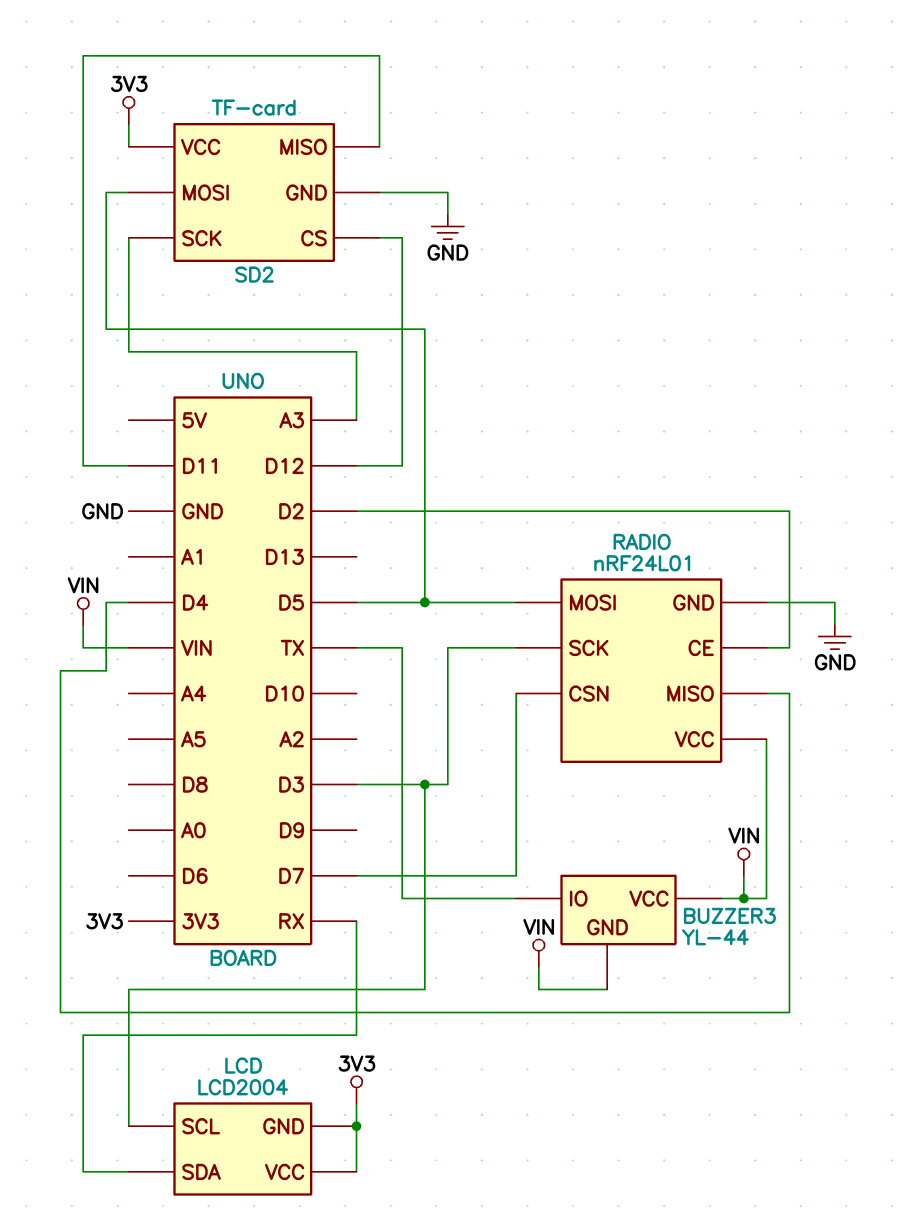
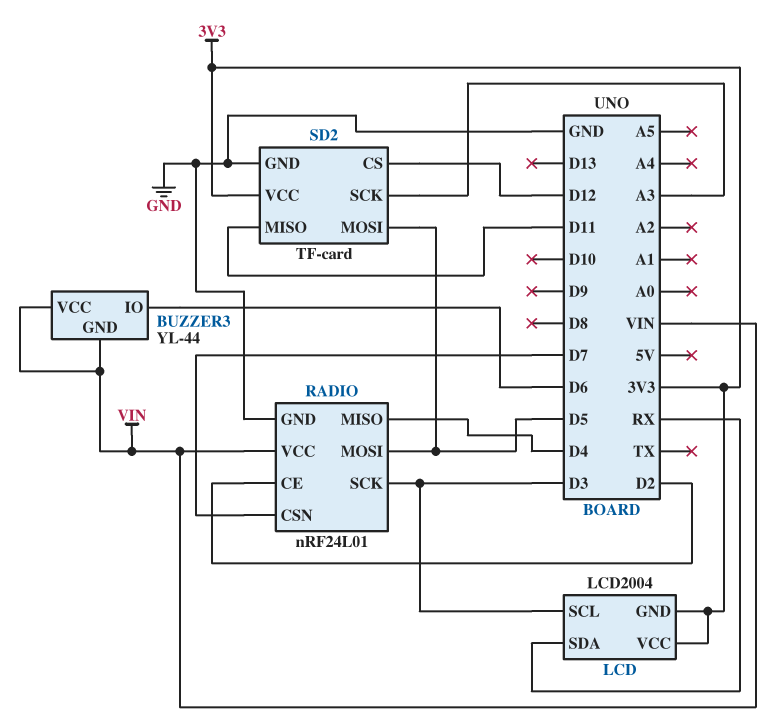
BUZZER3 pin IO: TX -> D6

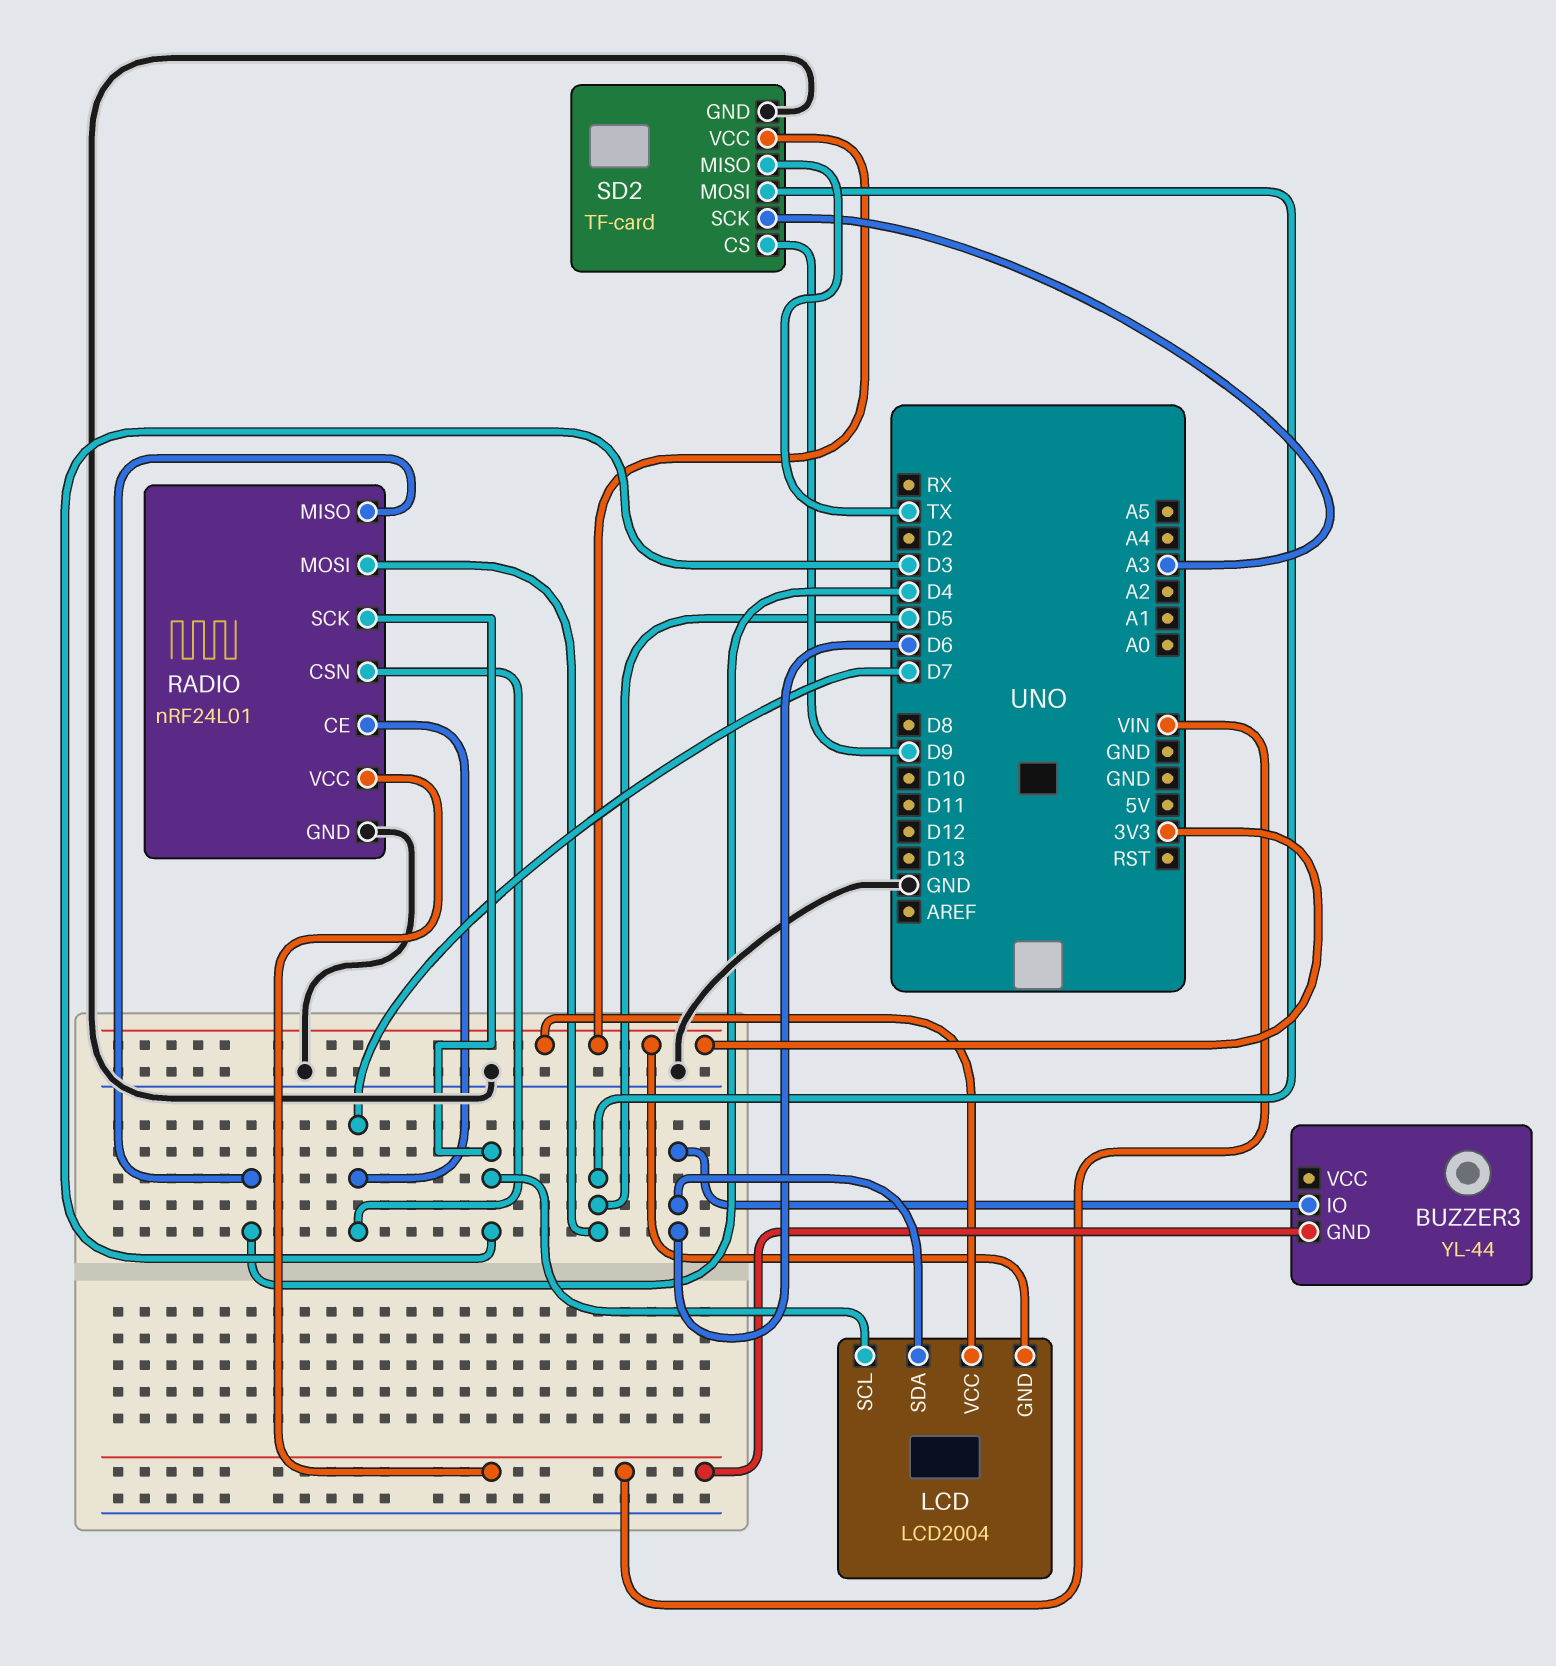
BUZZER3 pin VCC: VIN -> none
LCD pin SDA: RX -> D6
RADIO pin CE: D2 -> D7
SD2 pin CS: D12 -> D9
SD2 pin MISO: D11 -> TX

